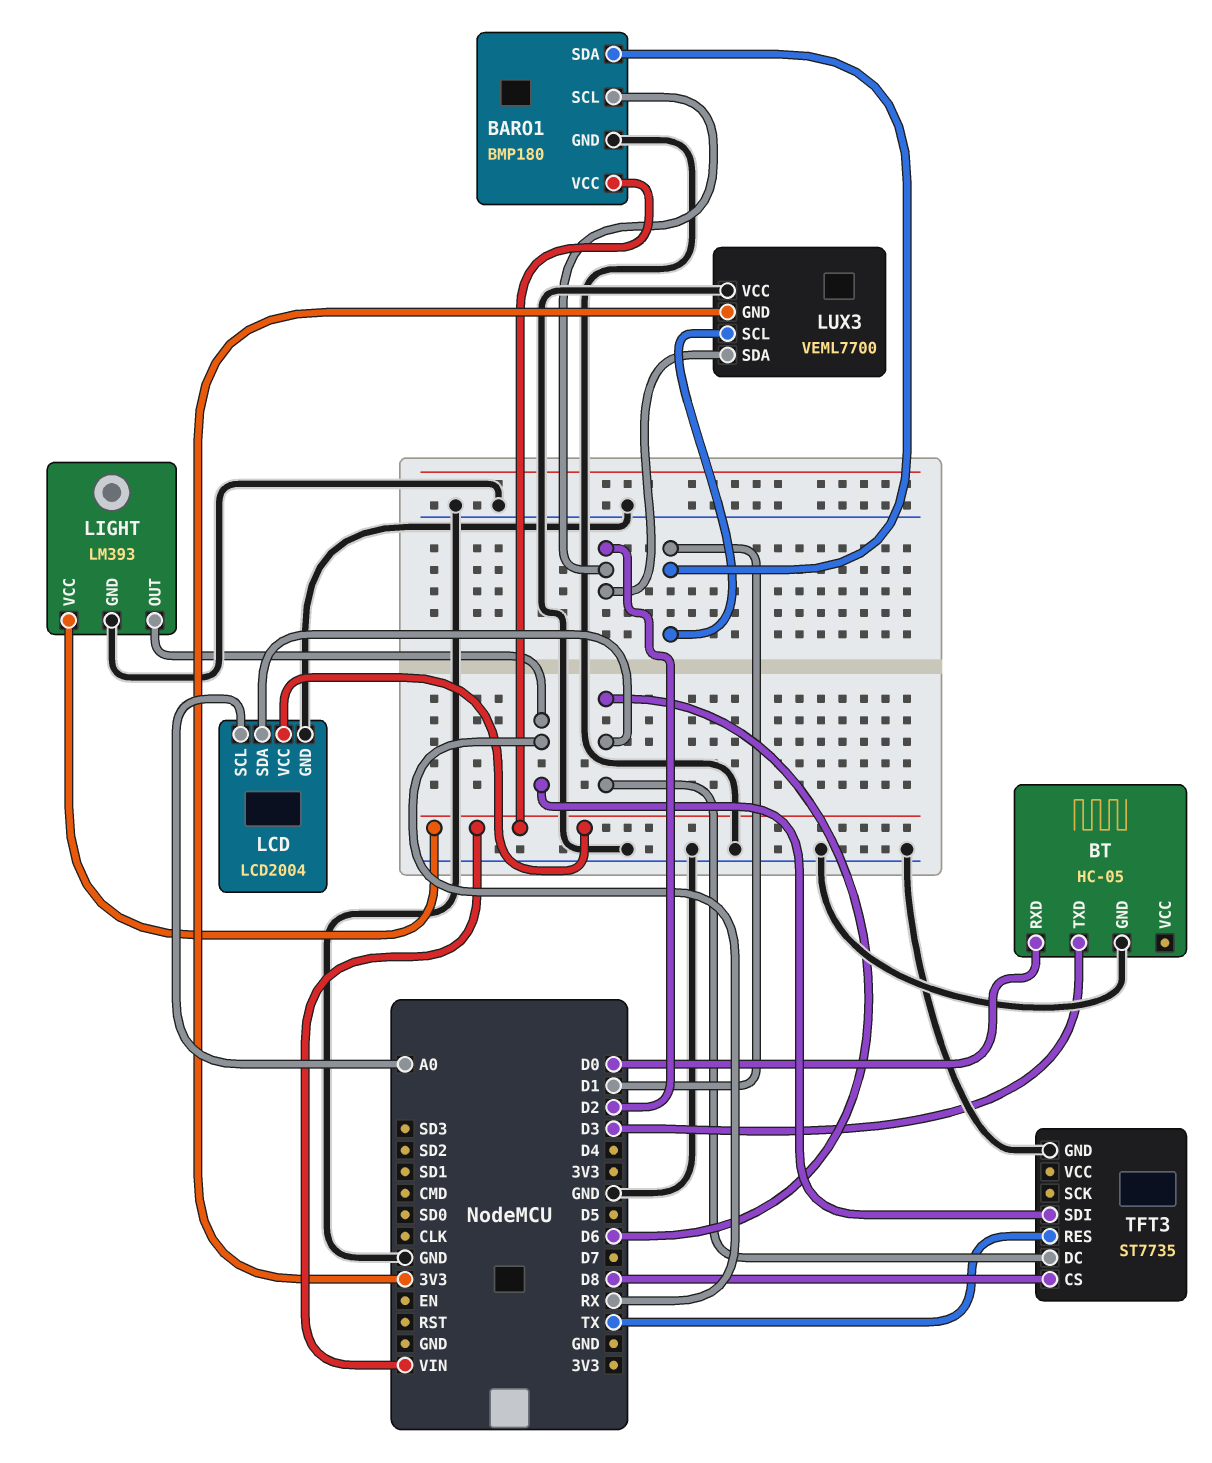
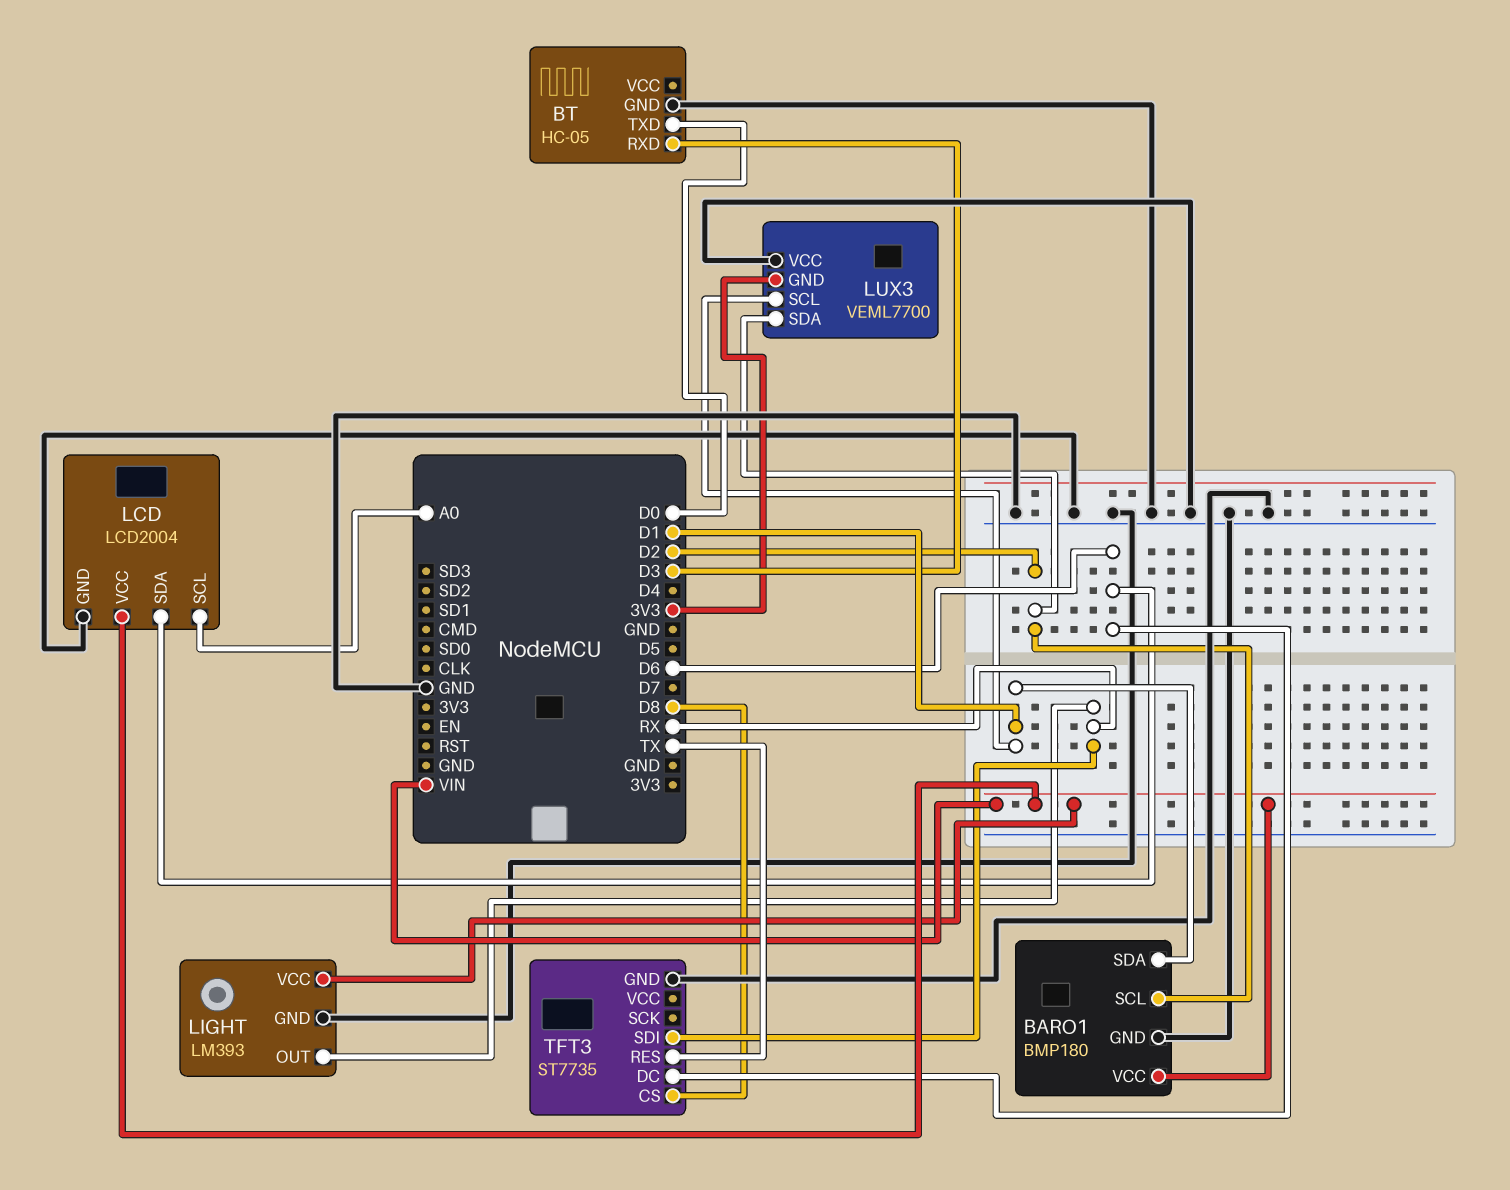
BT pin RXD: D0 -> D3
BT pin TXD: D3 -> D0

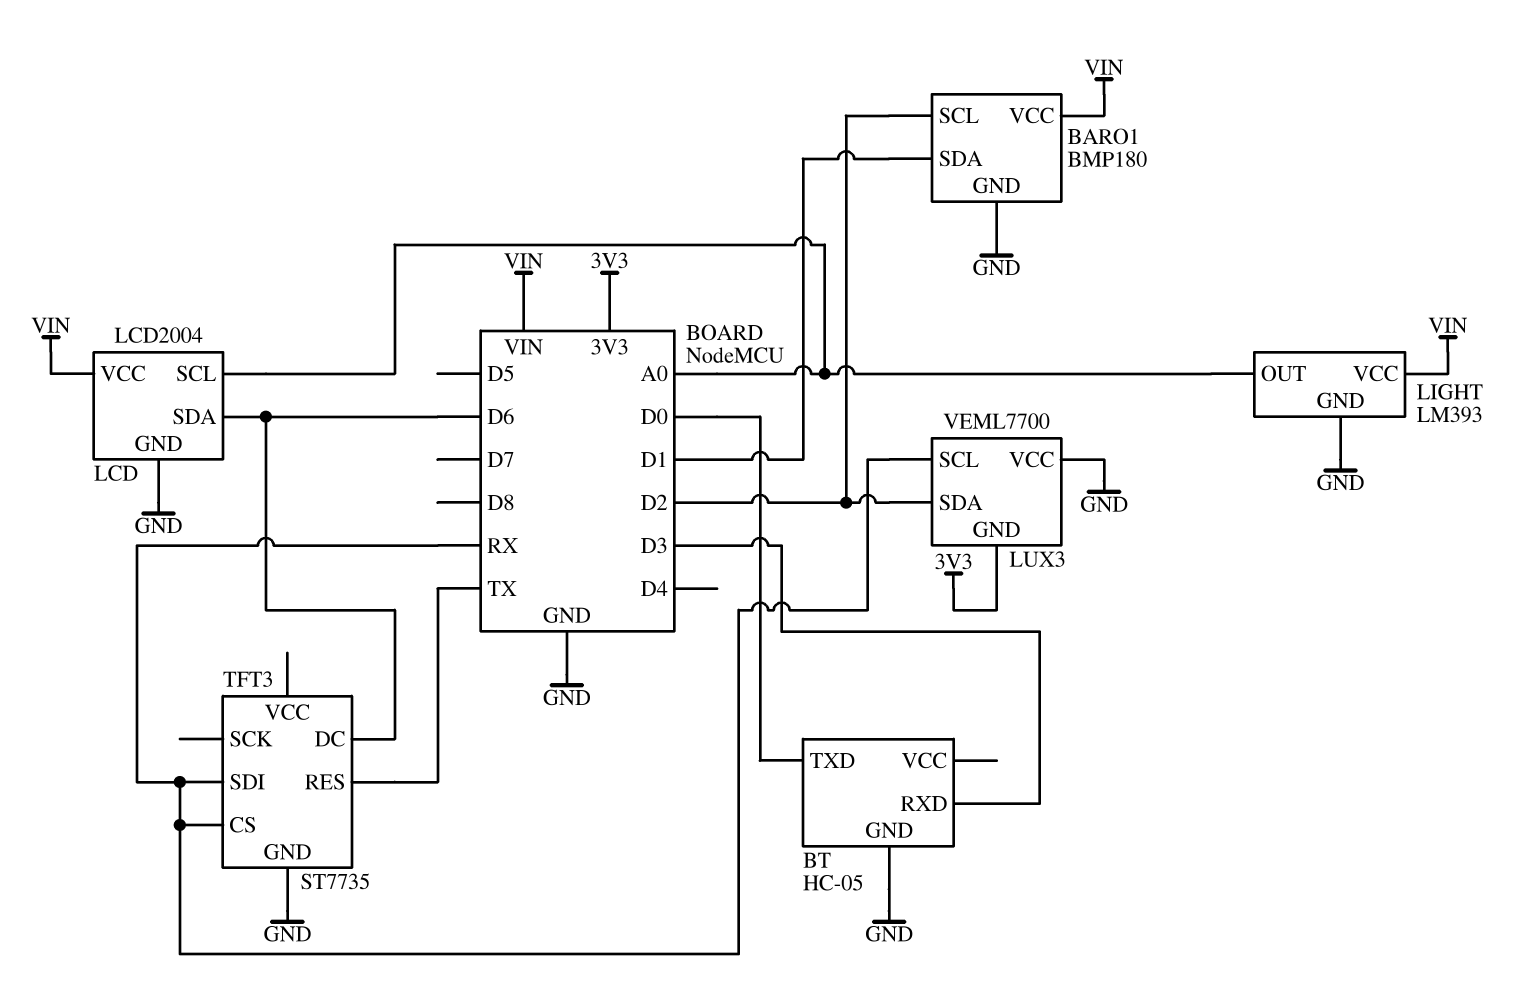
LIGHT pin OUT: RX -> A0
LUX3 pin SCL: D1 -> RX
TFT3 pin CS: D8 -> RX

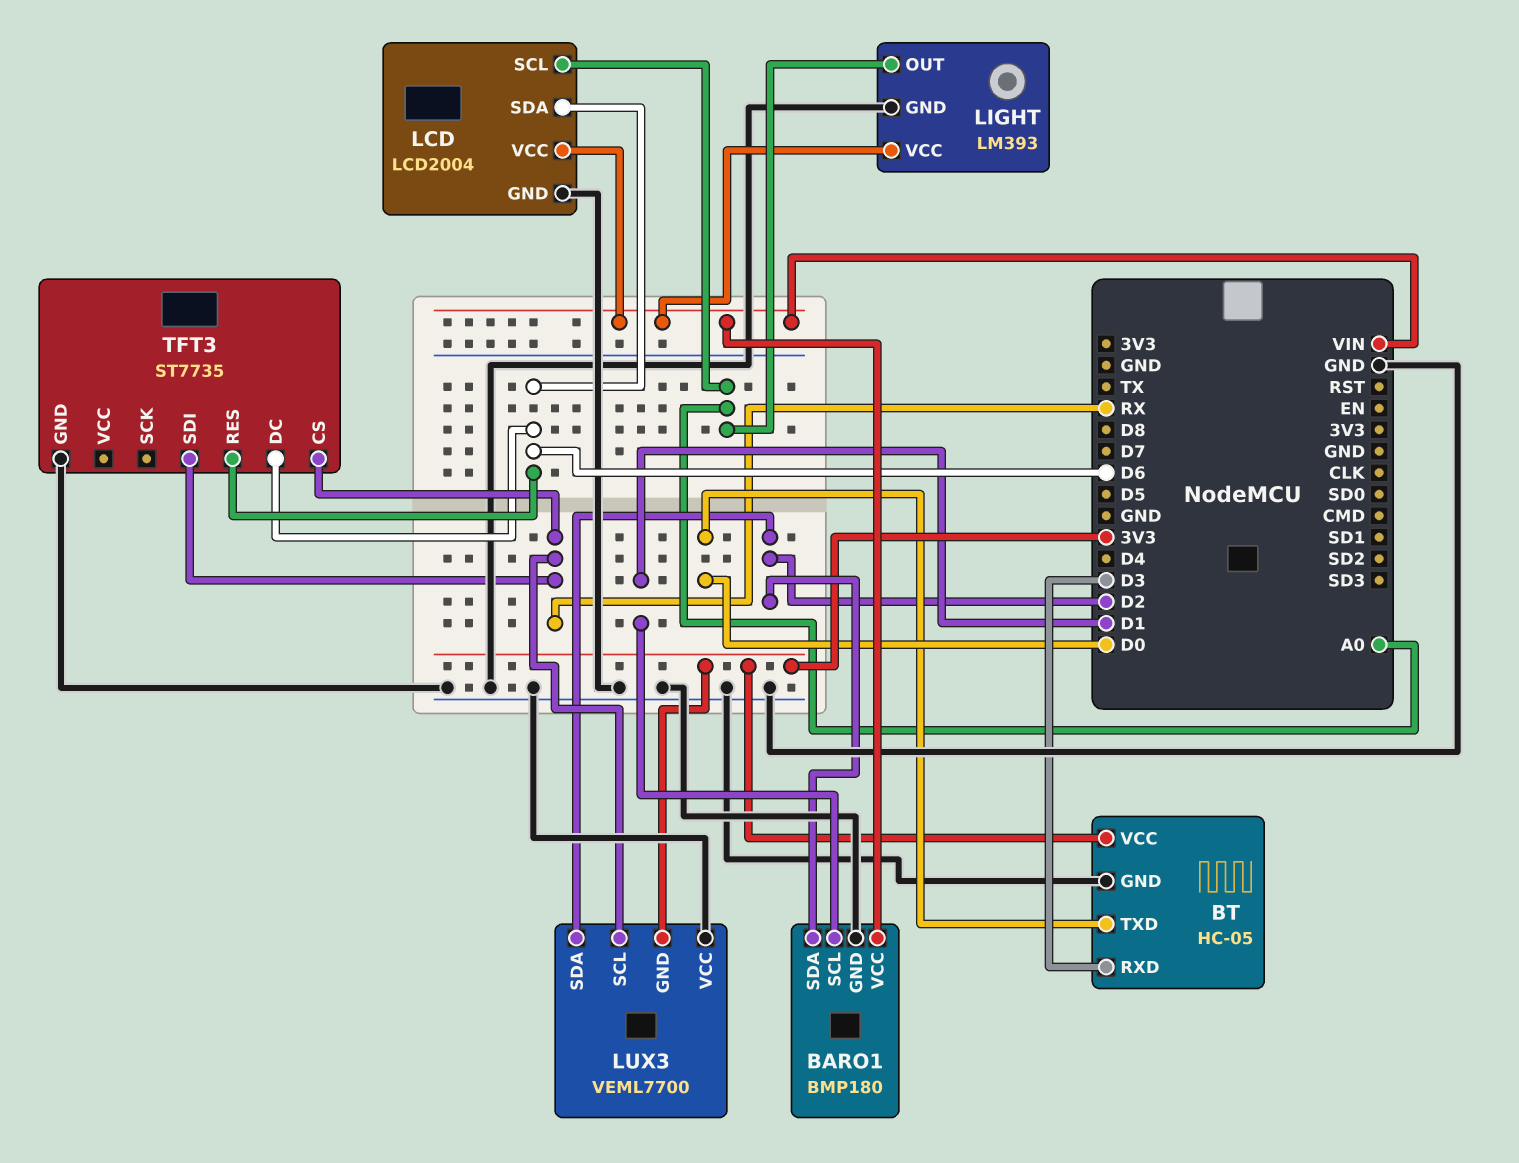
BARO1 pin SCL: D2 -> D1
BARO1 pin SDA: D1 -> D2
BT pin VCC: none -> 3V3
TFT3 pin RES: TX -> D6

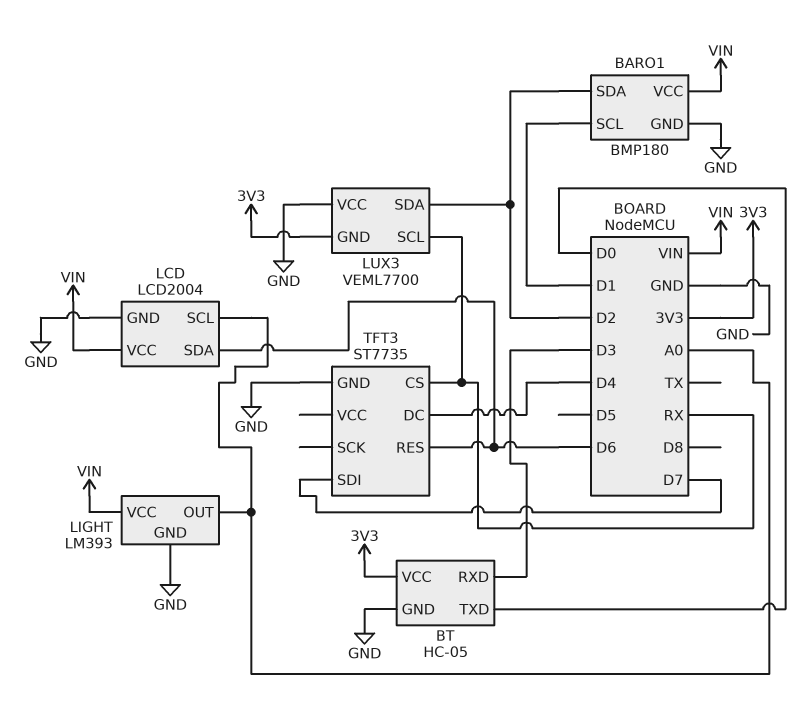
TFT3 pin DC: D6 -> D4
TFT3 pin SDI: RX -> D7

